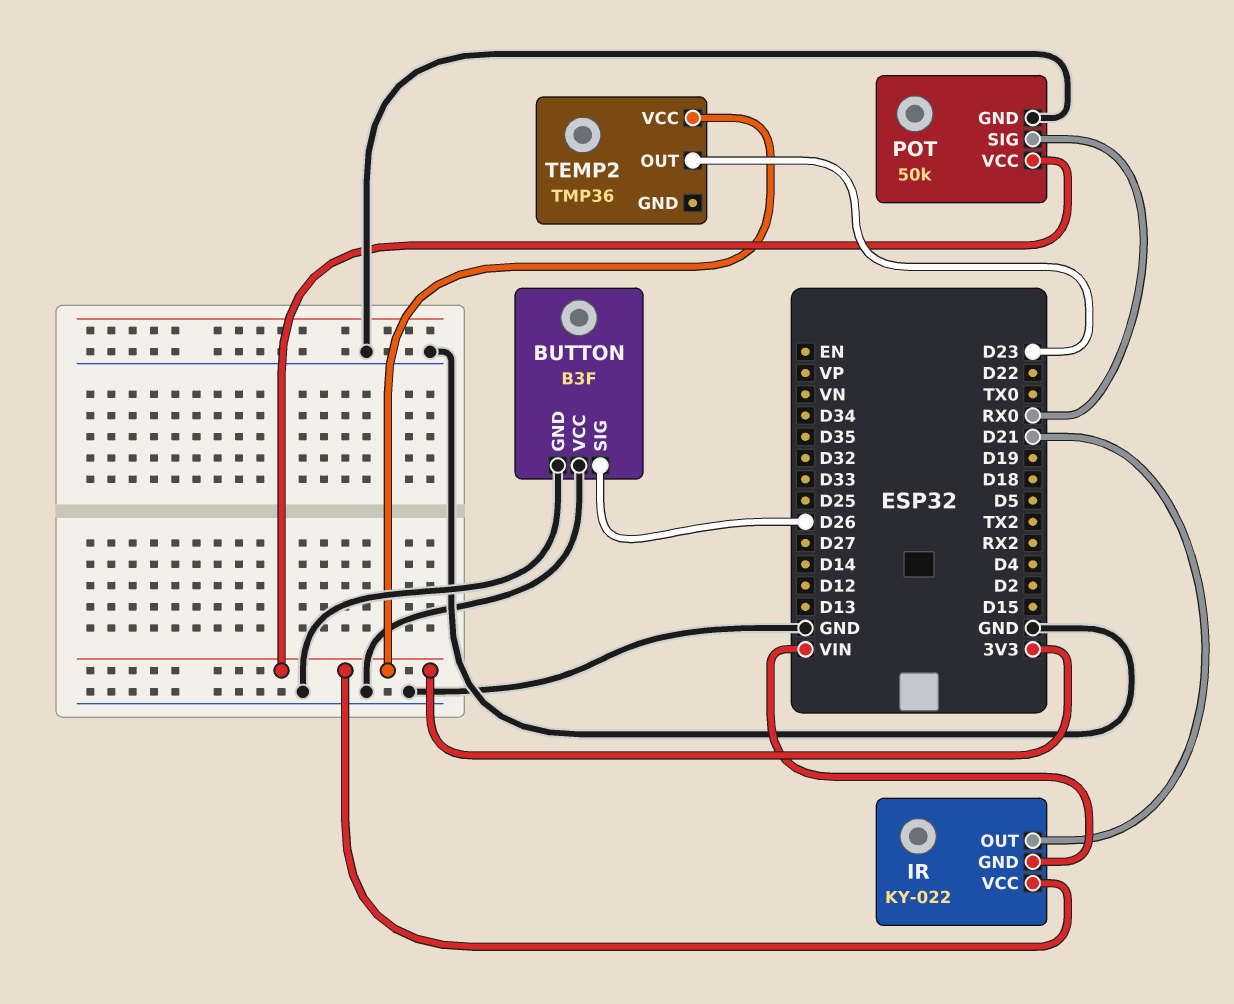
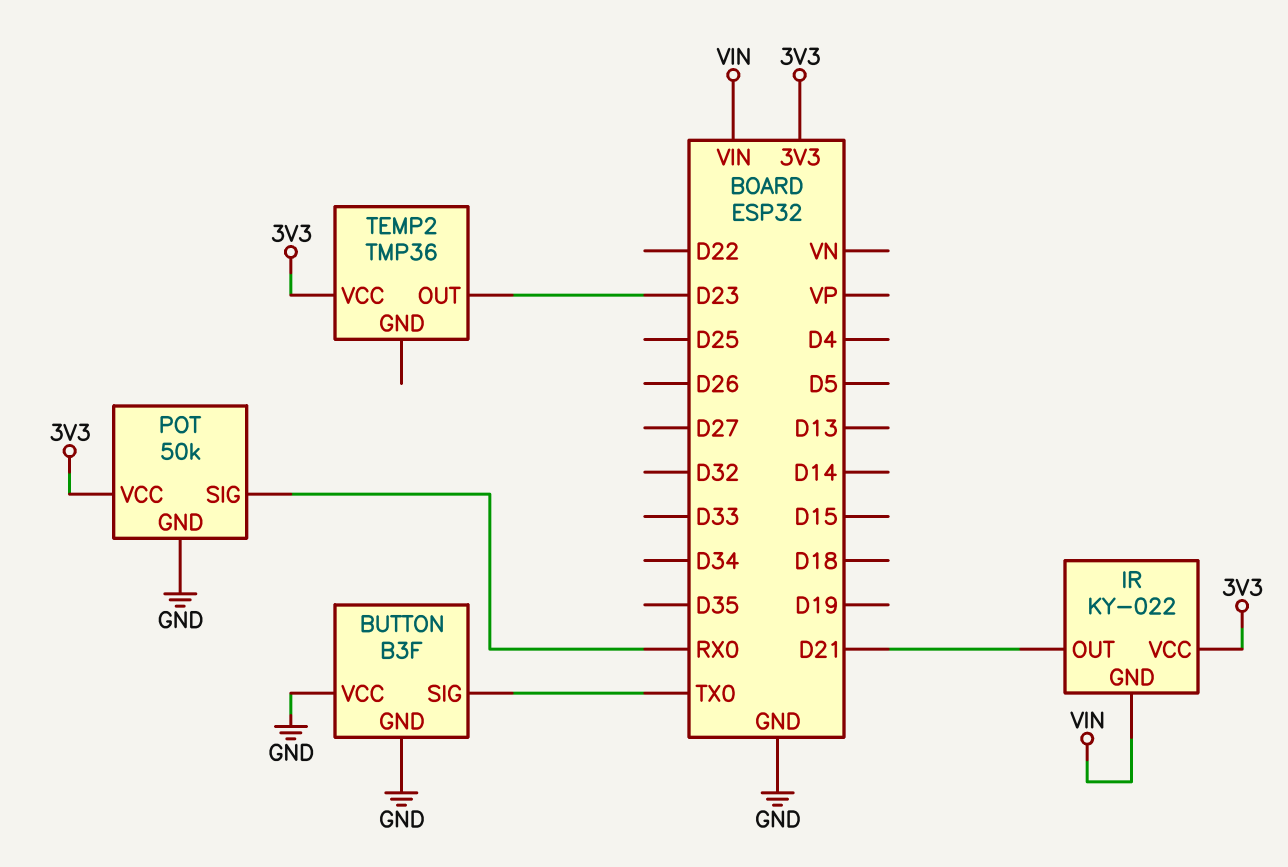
BUTTON pin SIG: D26 -> TX0

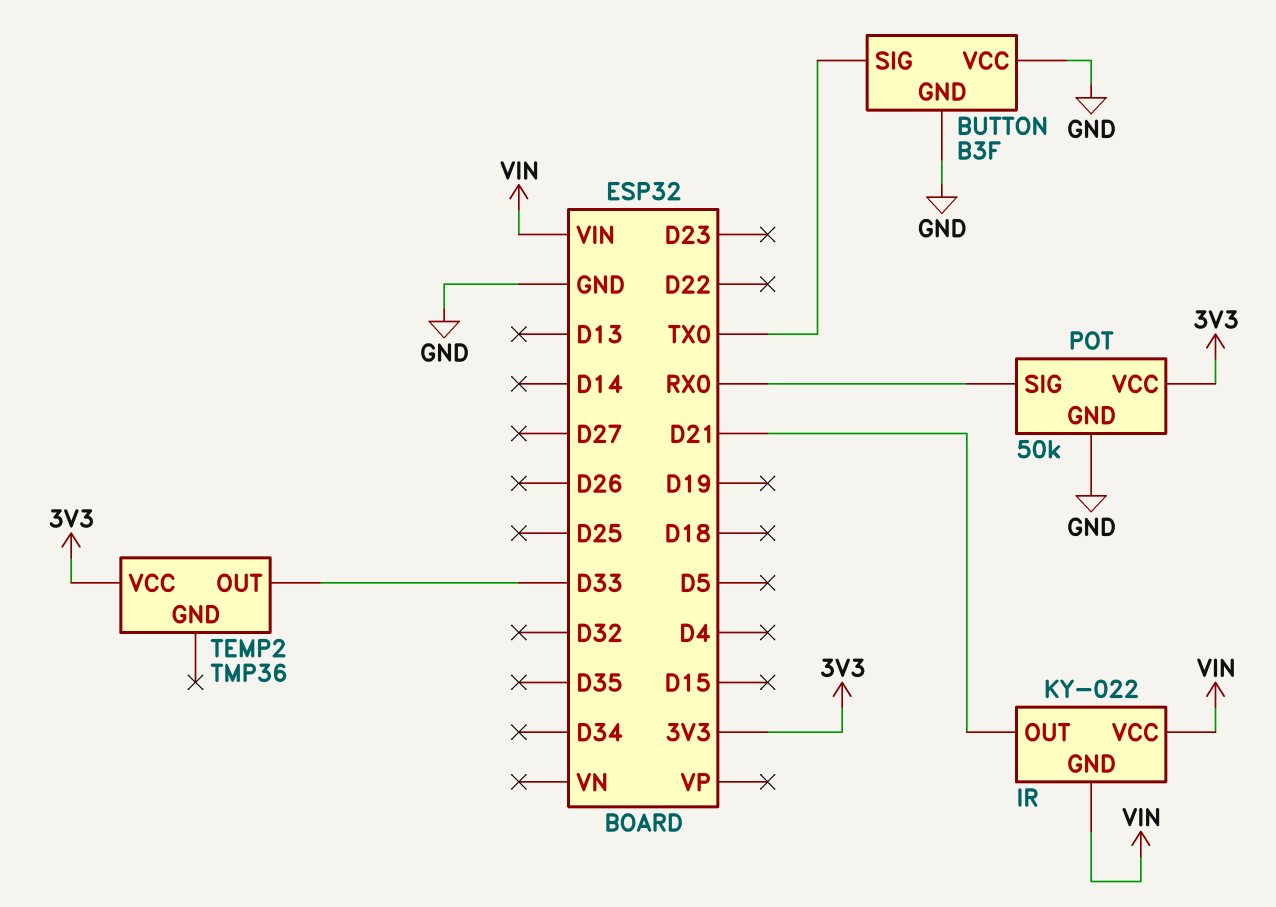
IR pin VCC: 3V3 -> VIN
TEMP2 pin OUT: D23 -> D33

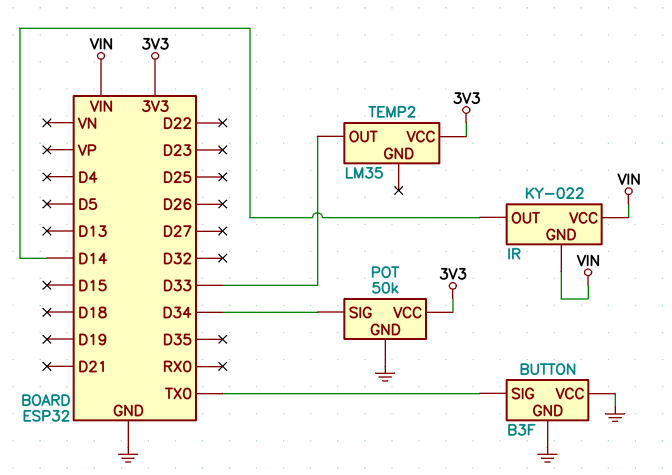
IR pin OUT: D21 -> D14
POT pin SIG: RX0 -> D34
TEMP2: TMP36 -> LM35

